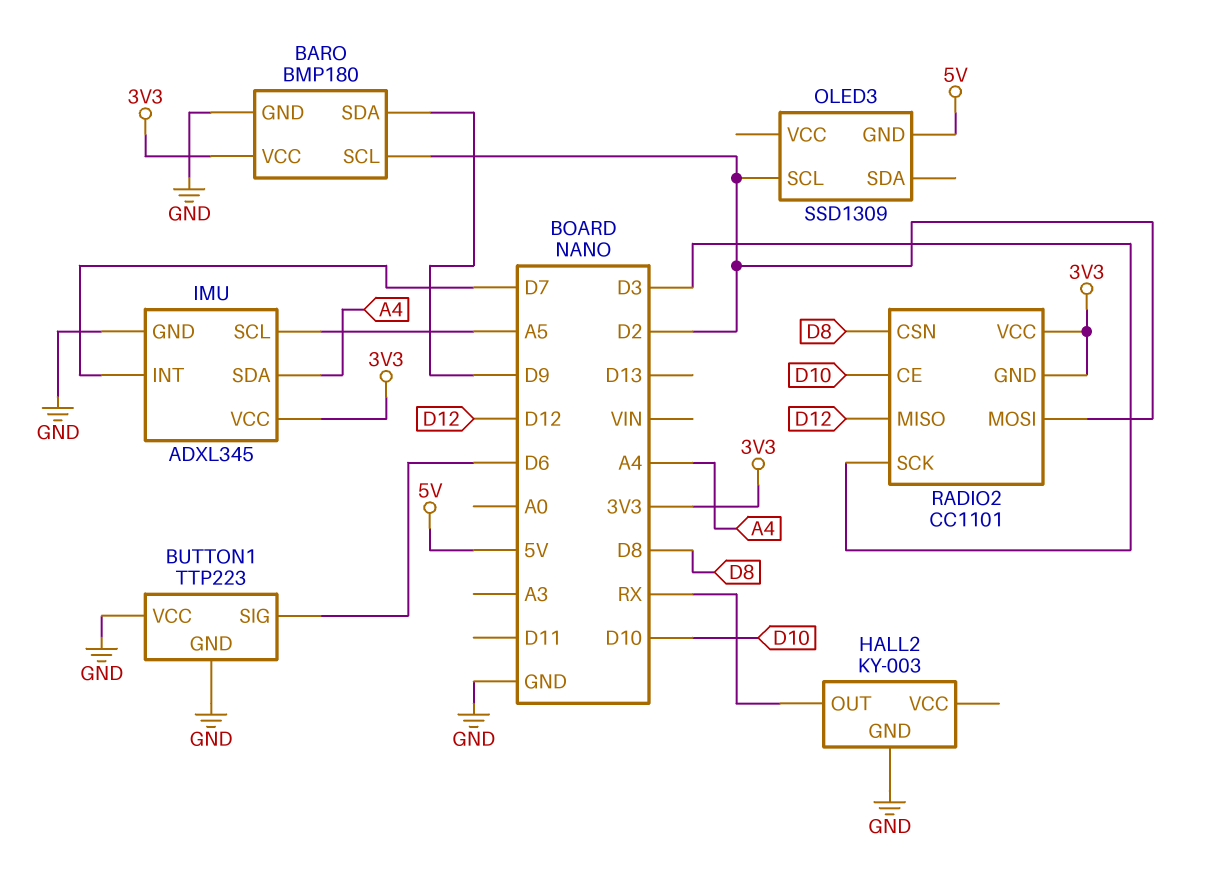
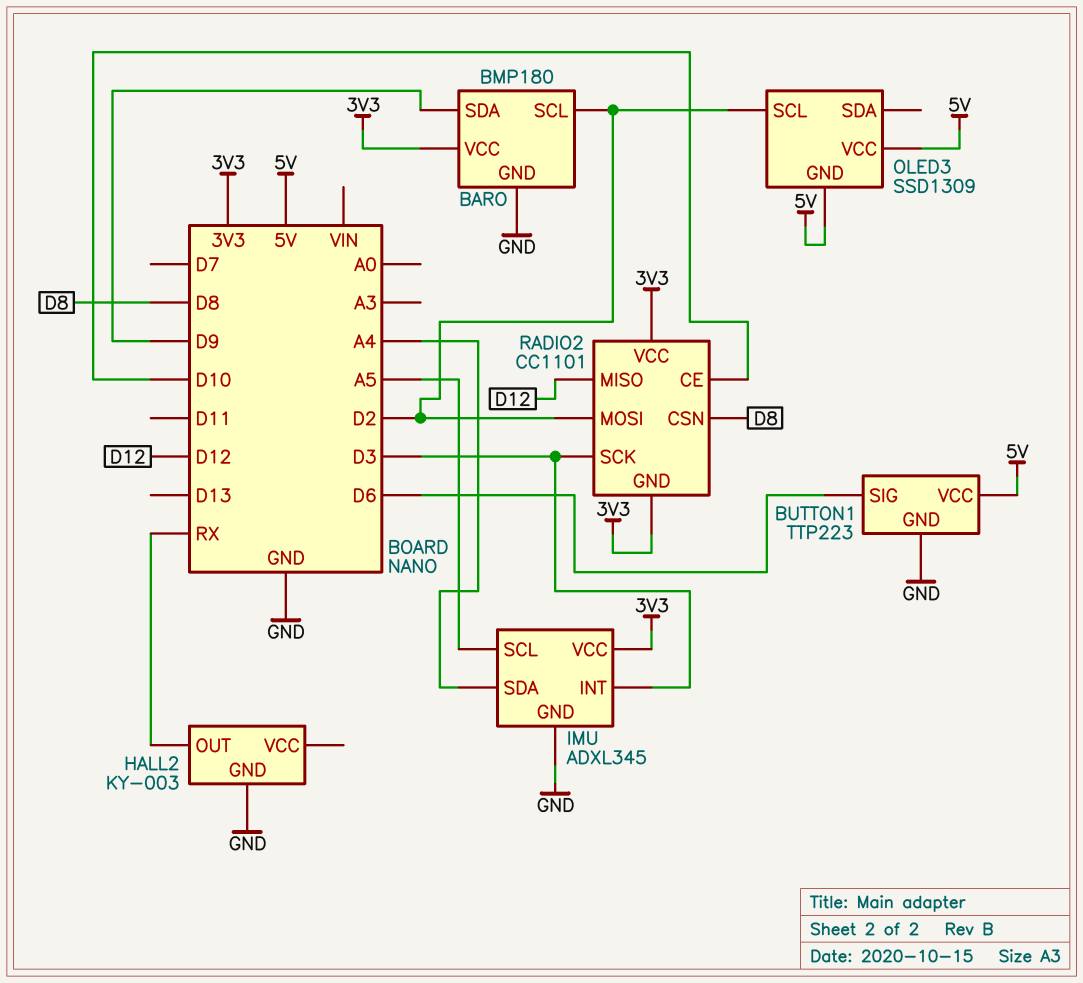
BUTTON1 pin VCC: GND -> 5V
IMU pin INT: D7 -> D3
OLED3 pin VCC: none -> 5V

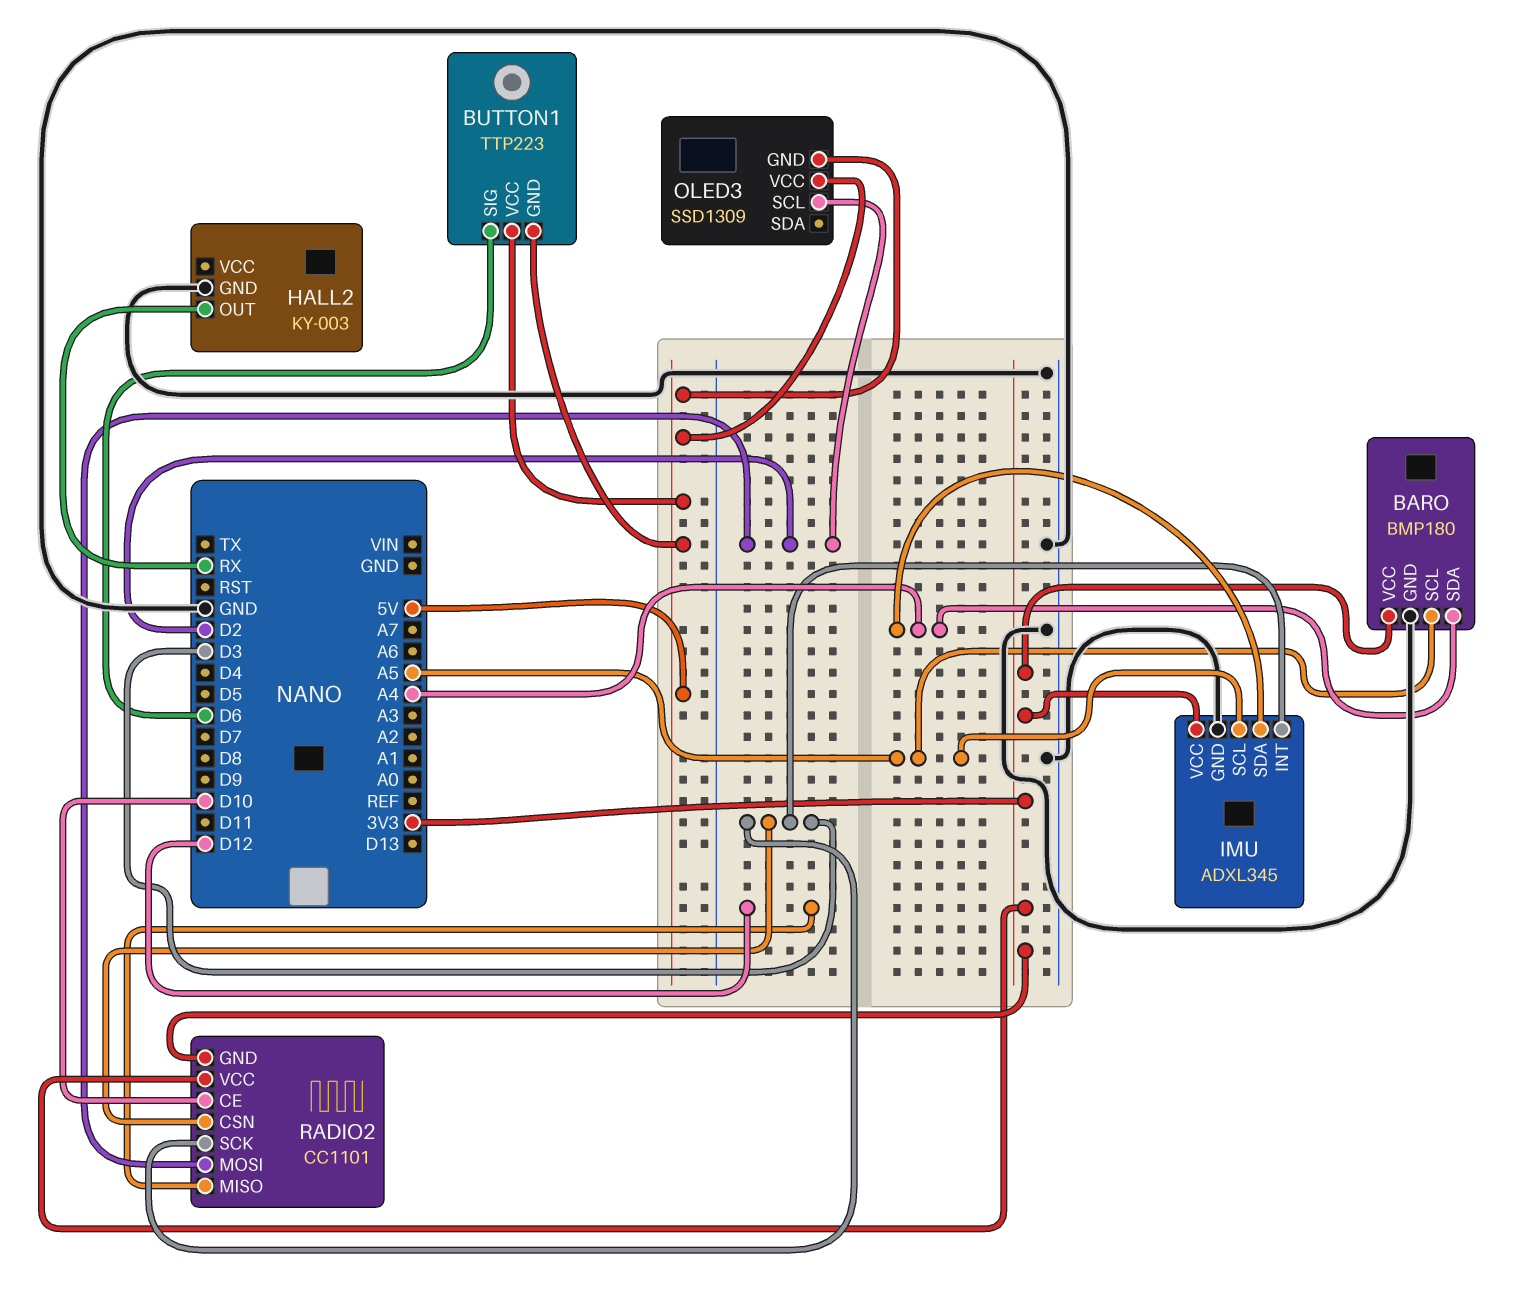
BARO pin SCL: D2 -> A5
BARO pin SDA: D9 -> A4
BUTTON1 pin GND: GND -> 5V
RADIO2 pin CSN: D8 -> D3

